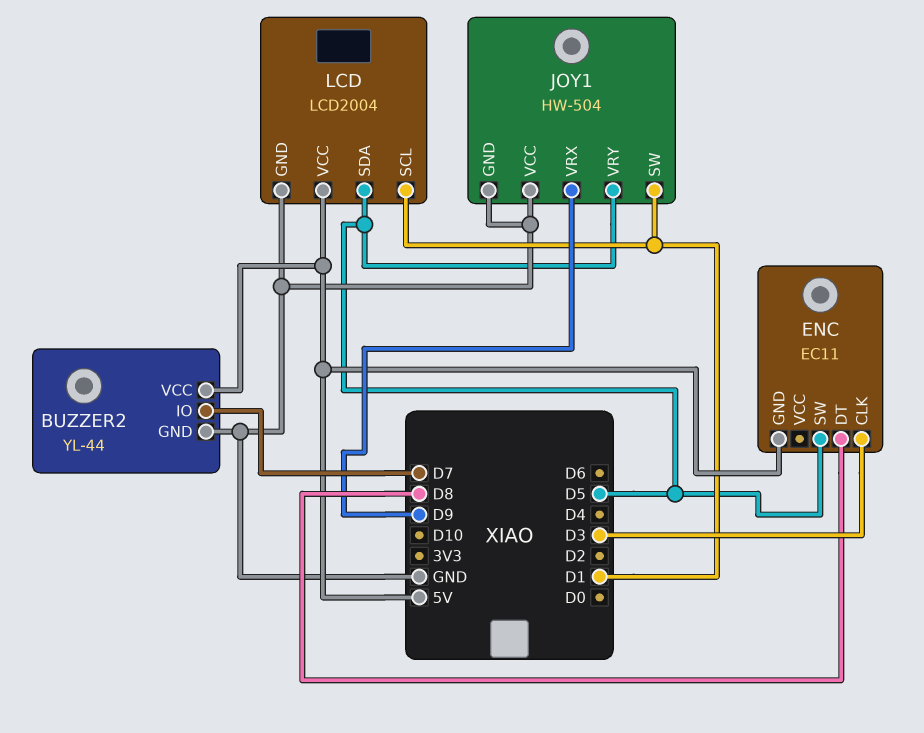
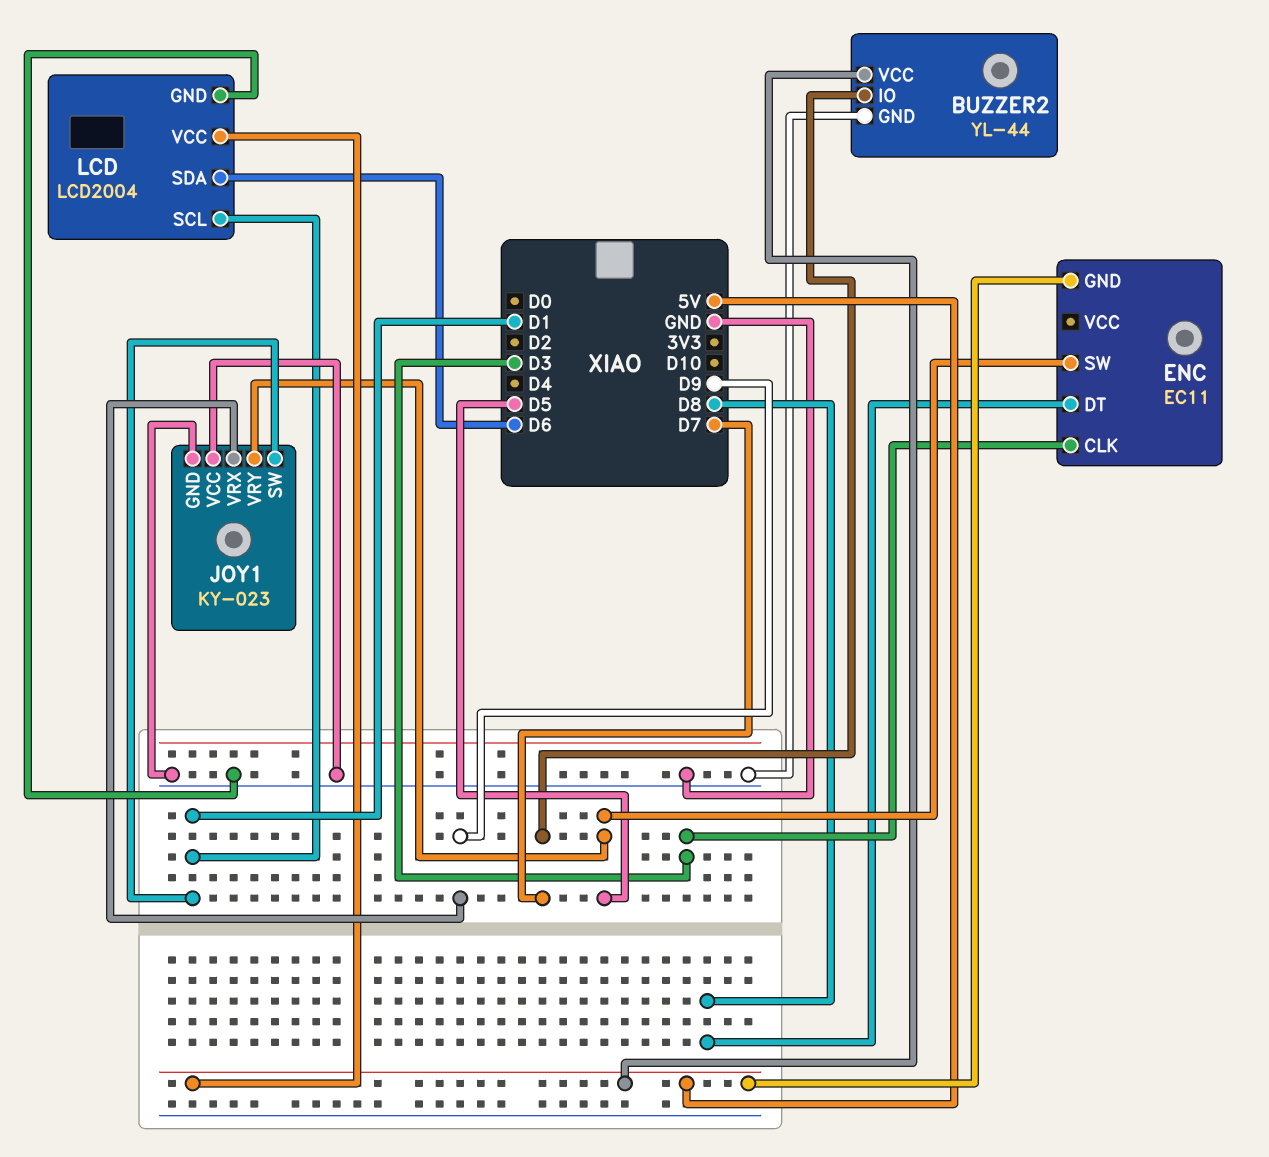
JOY1: HW-504 -> KY-023
LCD pin SDA: D5 -> D6

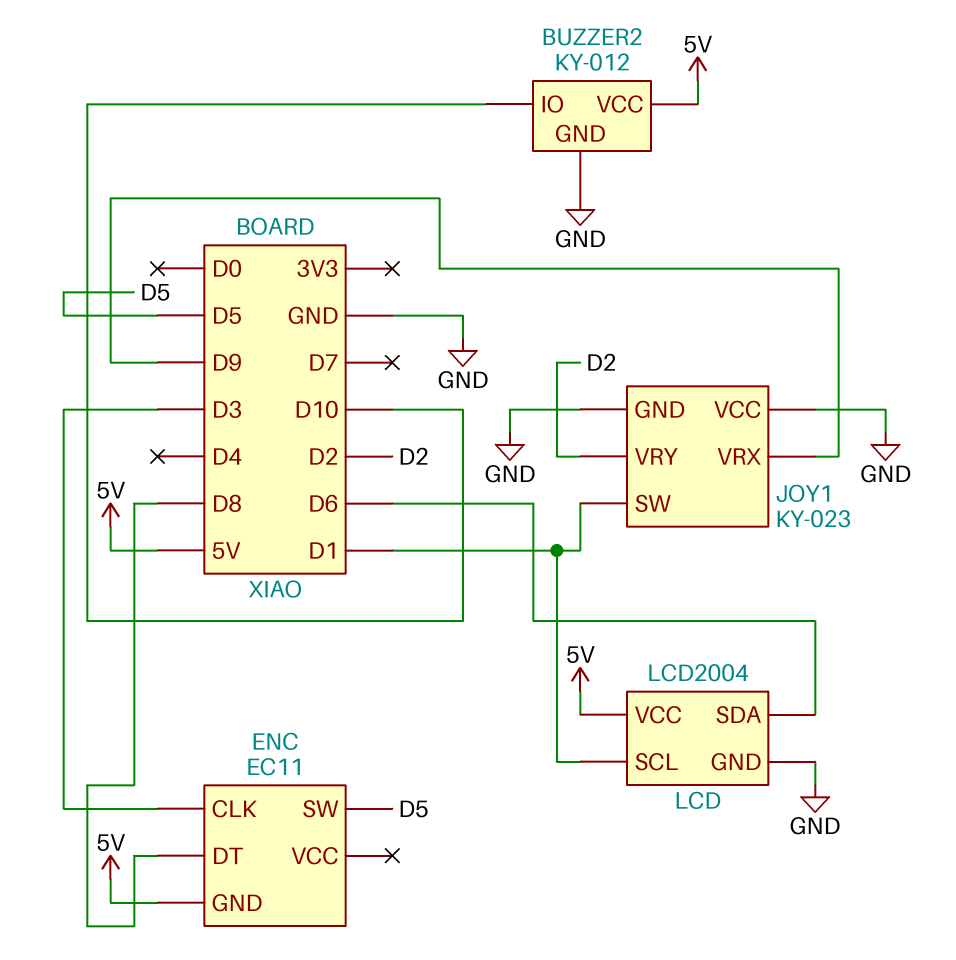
BUZZER2: YL-44 -> KY-012
BUZZER2 pin IO: D7 -> D10
JOY1 pin VRY: D5 -> D2

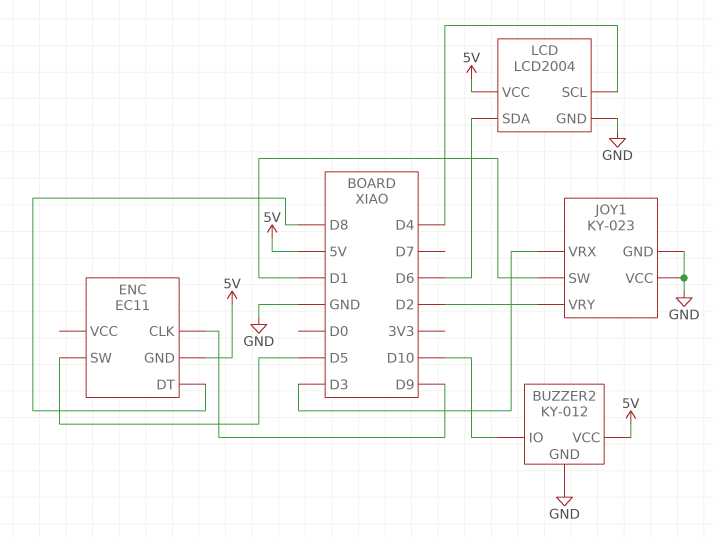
ENC pin CLK: D3 -> D9
JOY1 pin VRX: D9 -> D3
LCD pin SCL: D1 -> D4

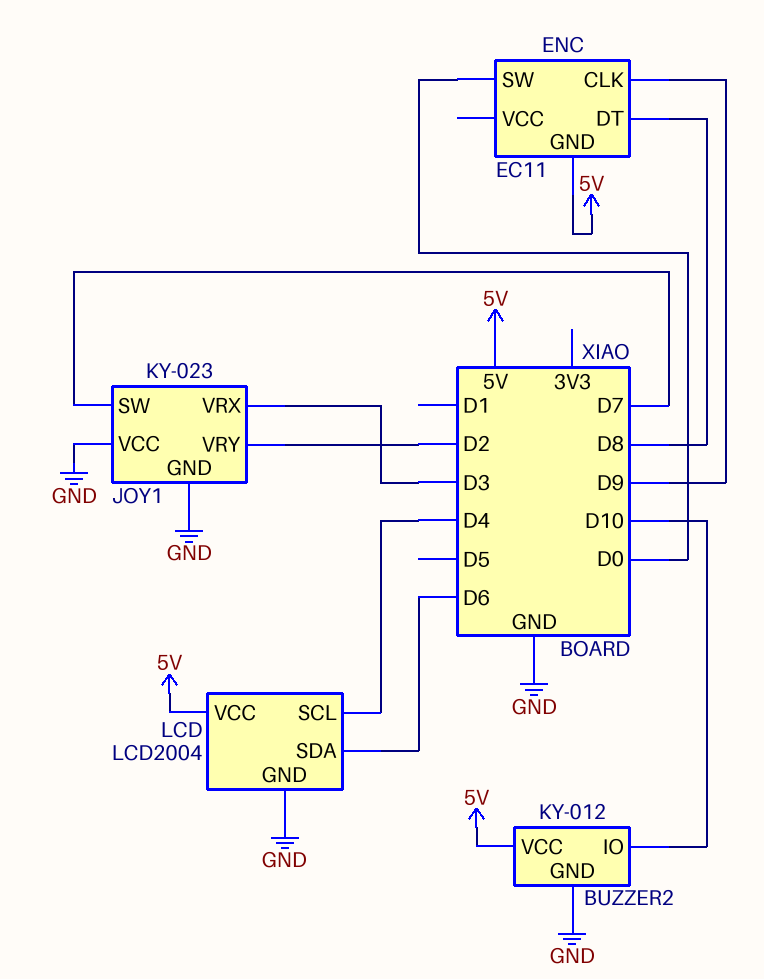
ENC pin SW: D5 -> D0
JOY1 pin SW: D1 -> D7

